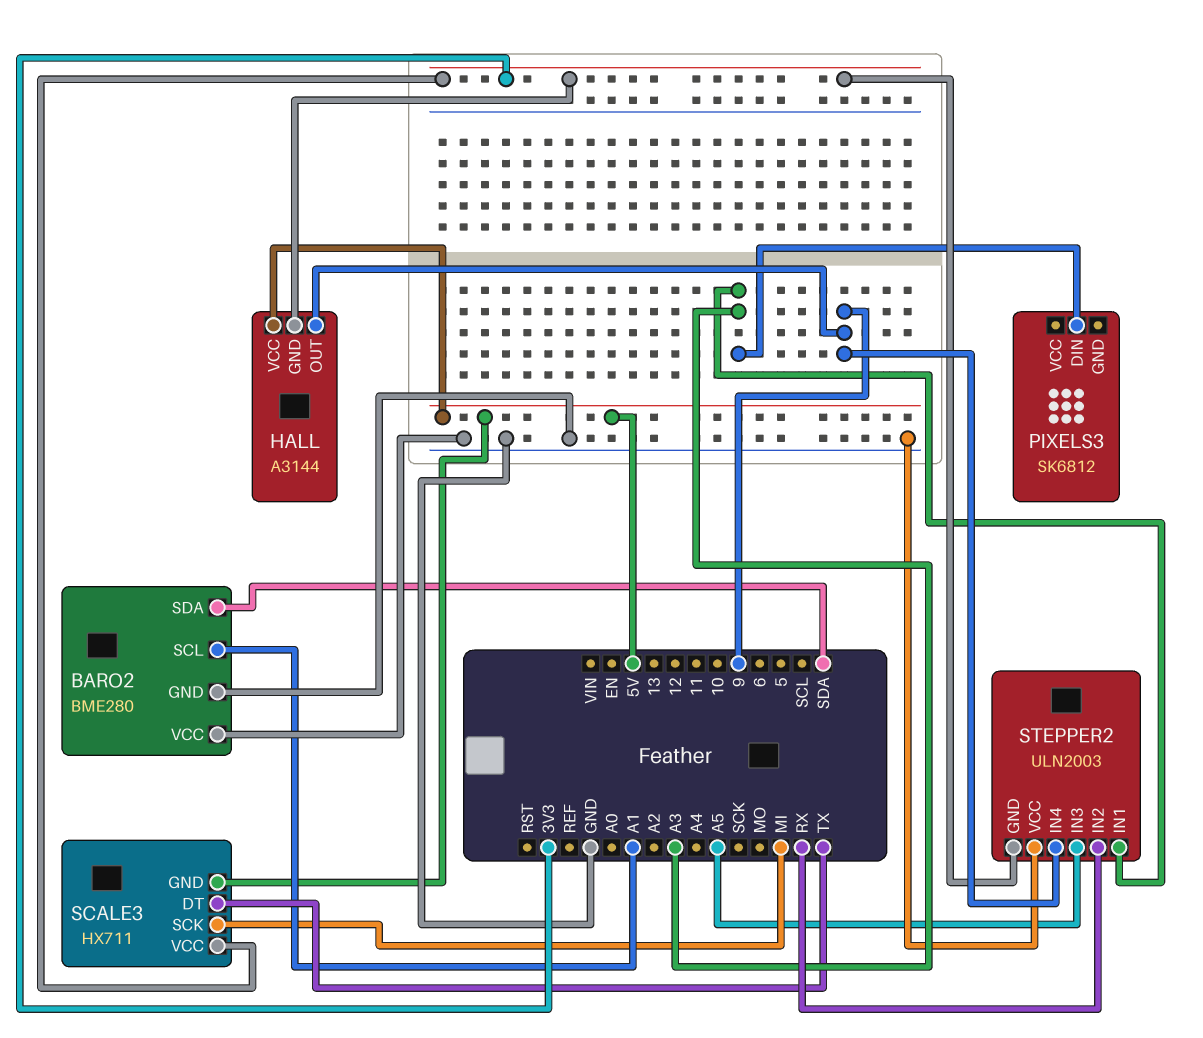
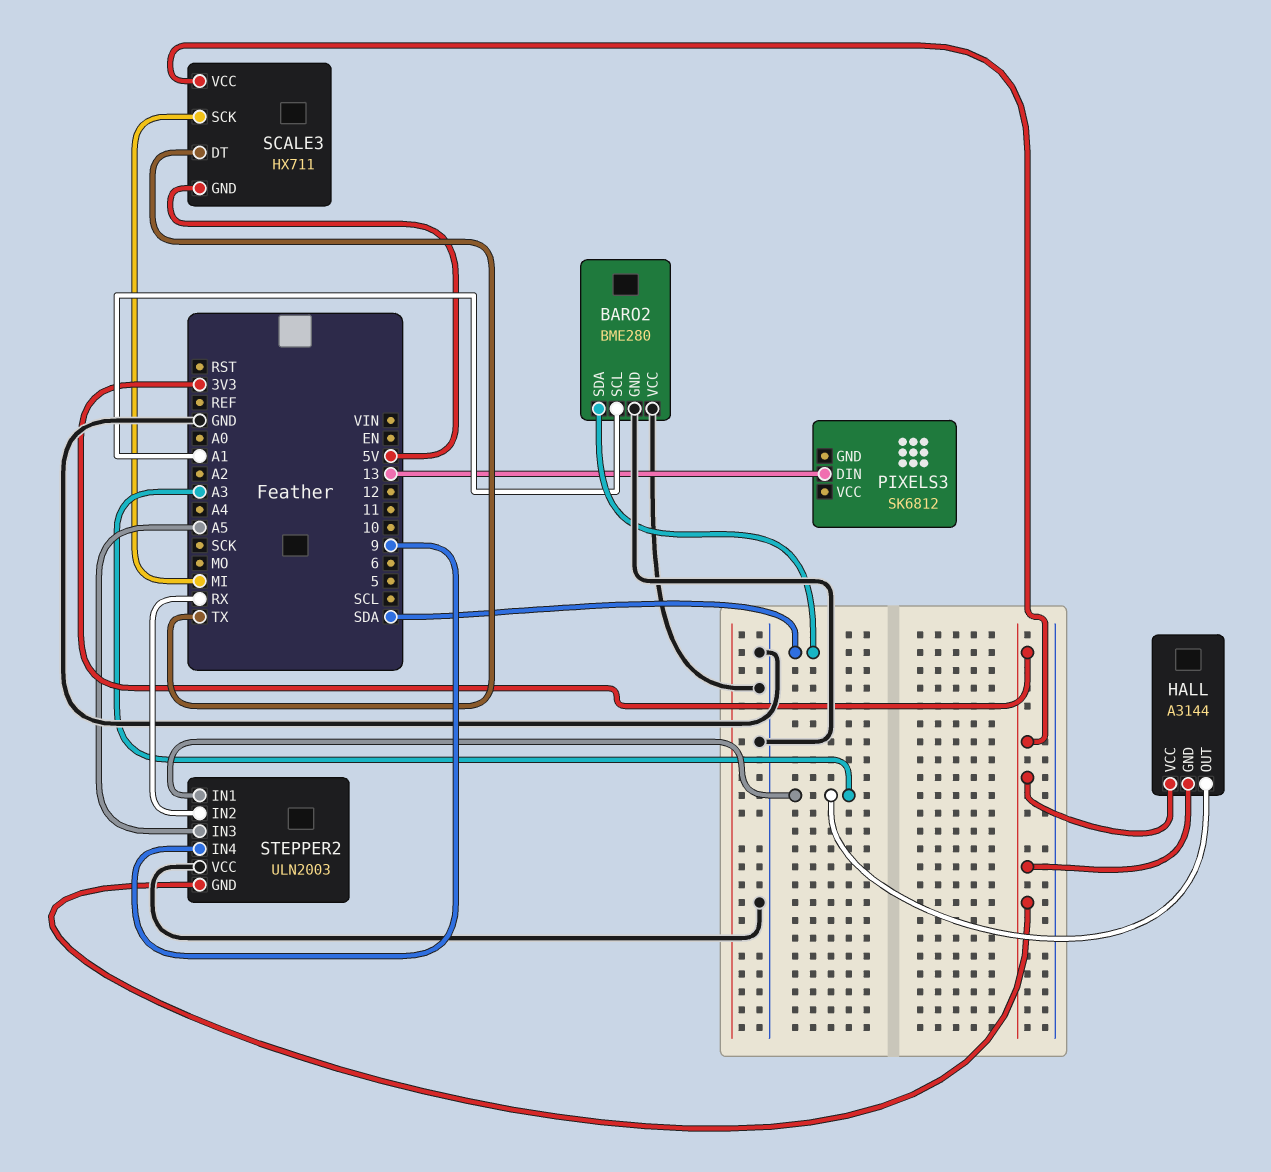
HALL pin OUT: 9 -> A3
HALL pin VCC: 5V -> 3V3
PIXELS3 pin DIN: A3 -> 13

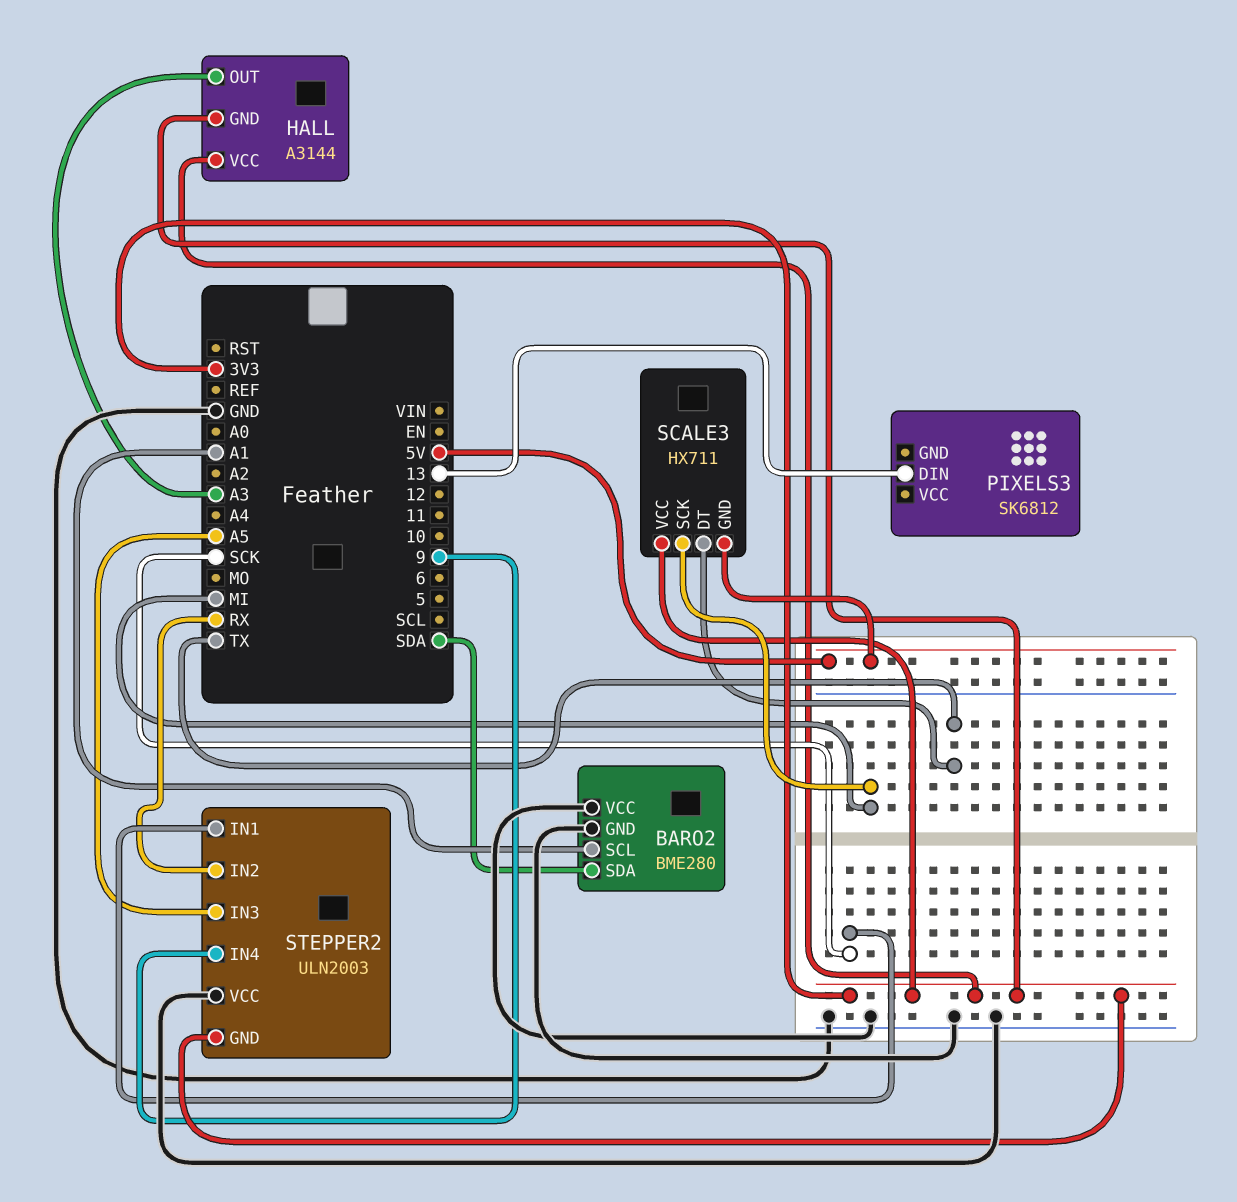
STEPPER2 pin IN1: A3 -> SCK

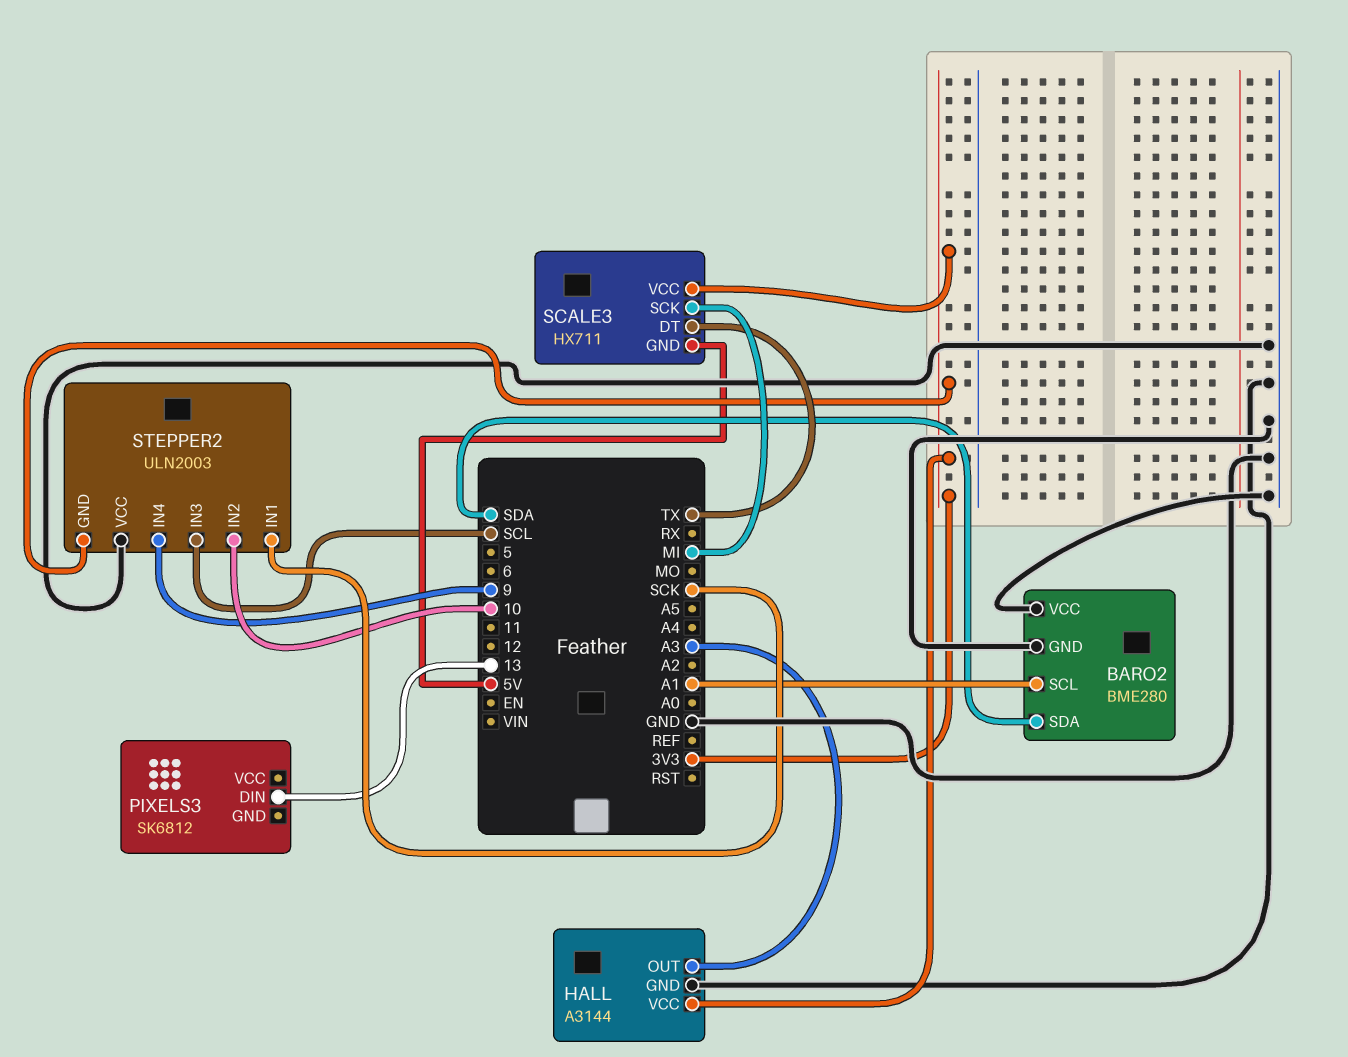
HALL pin GND: 3V3 -> GND
STEPPER2 pin IN2: RX -> 10
STEPPER2 pin IN3: A5 -> SCL

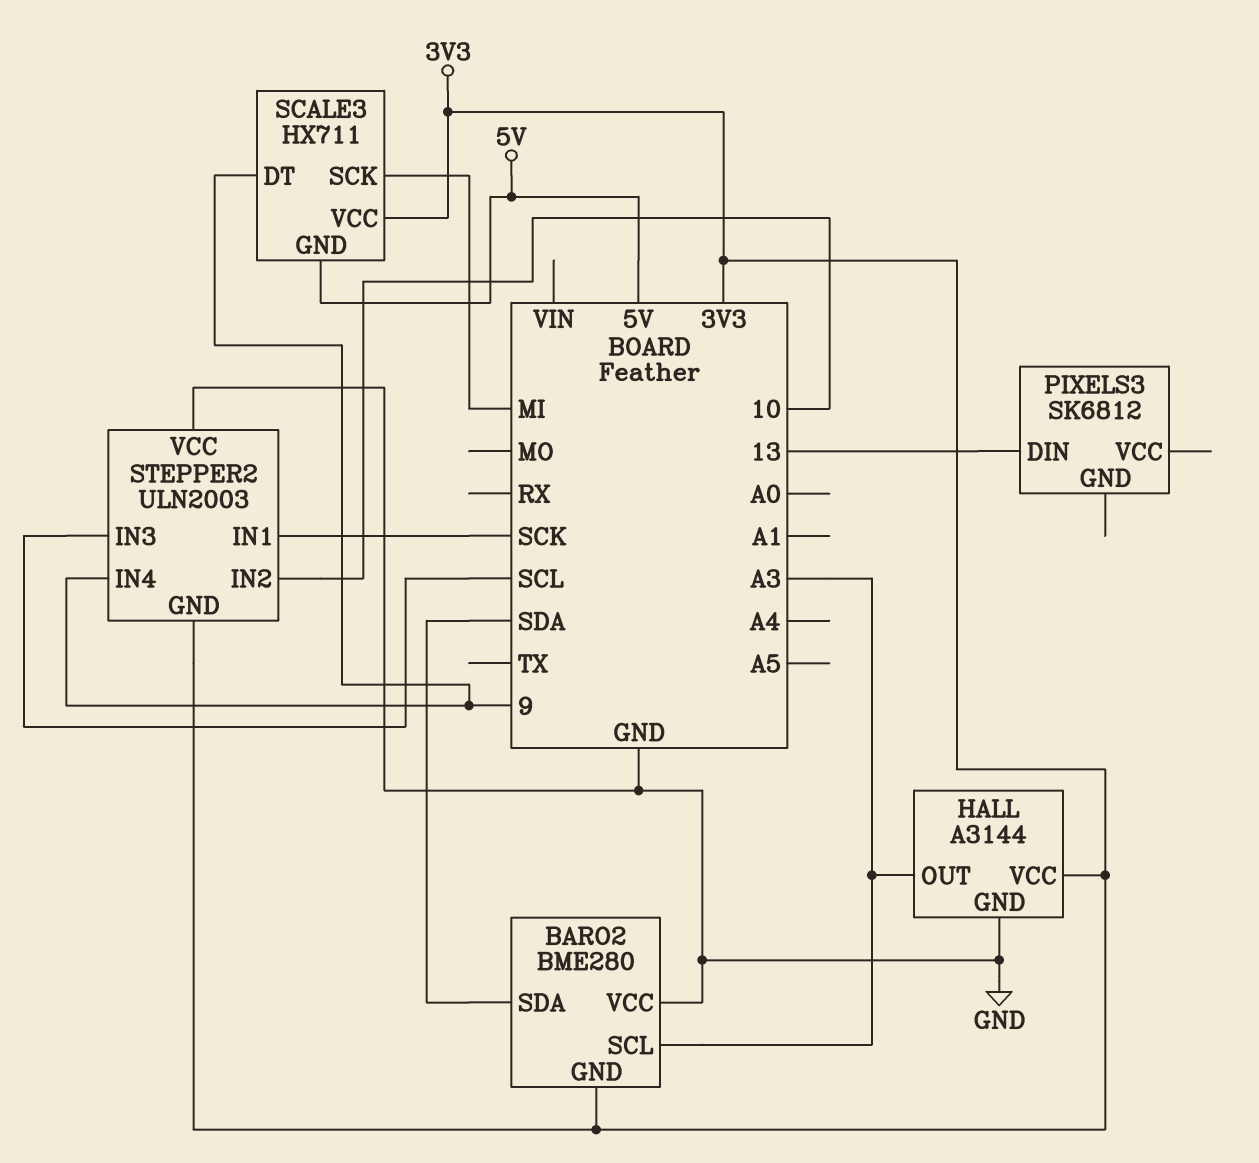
BARO2 pin GND: GND -> 3V3
BARO2 pin SCL: A1 -> A3
SCALE3 pin DT: TX -> 9

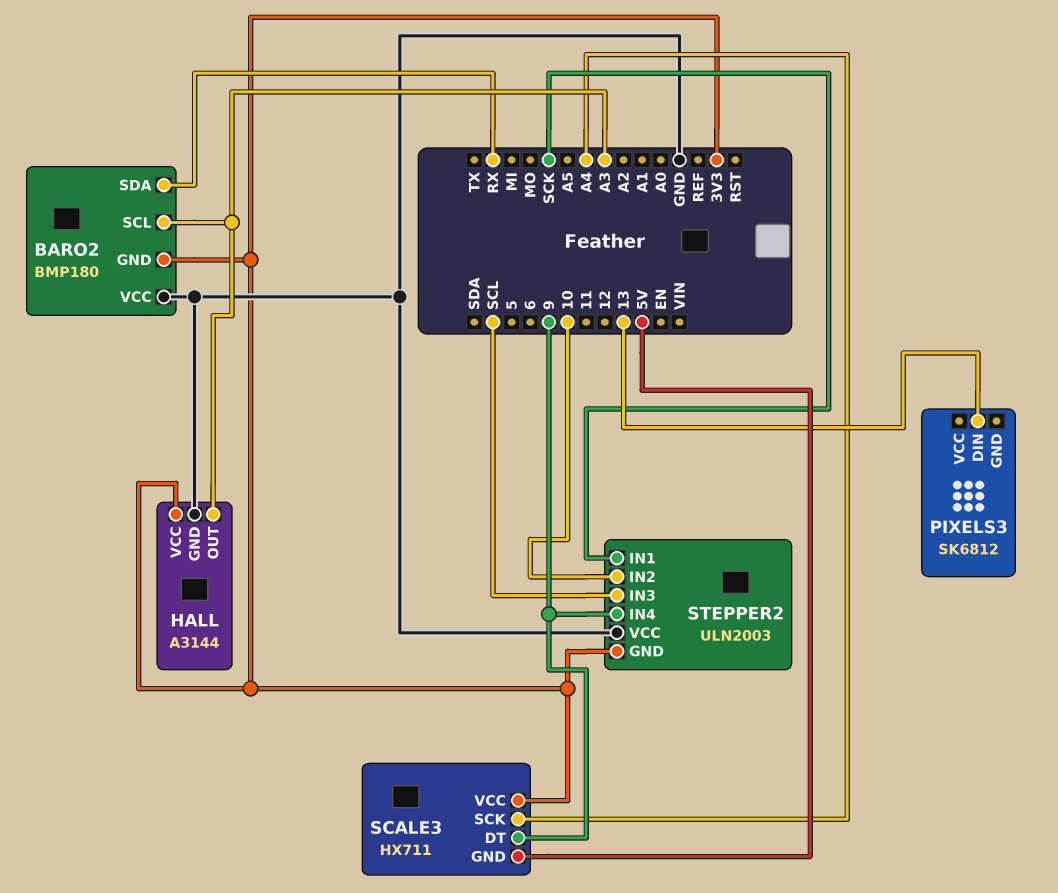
BARO2: BME280 -> BMP180
BARO2 pin SDA: SDA -> RX
SCALE3 pin SCK: MI -> A4

